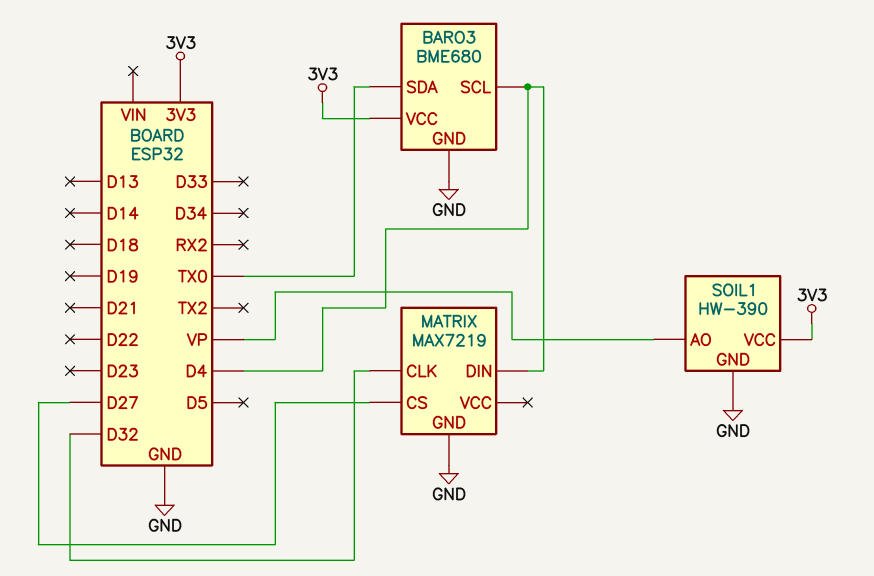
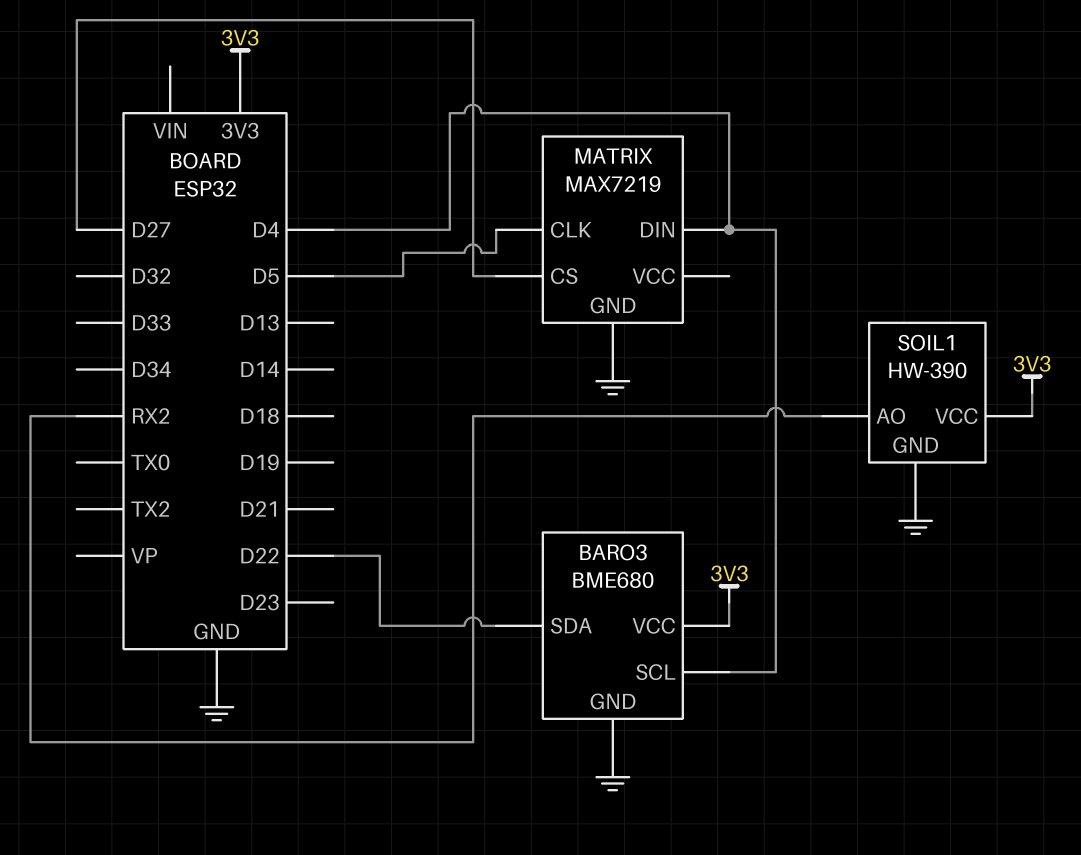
BARO3 pin SDA: TX0 -> D22
MATRIX pin CLK: D32 -> D5
SOIL1 pin AO: VP -> RX2

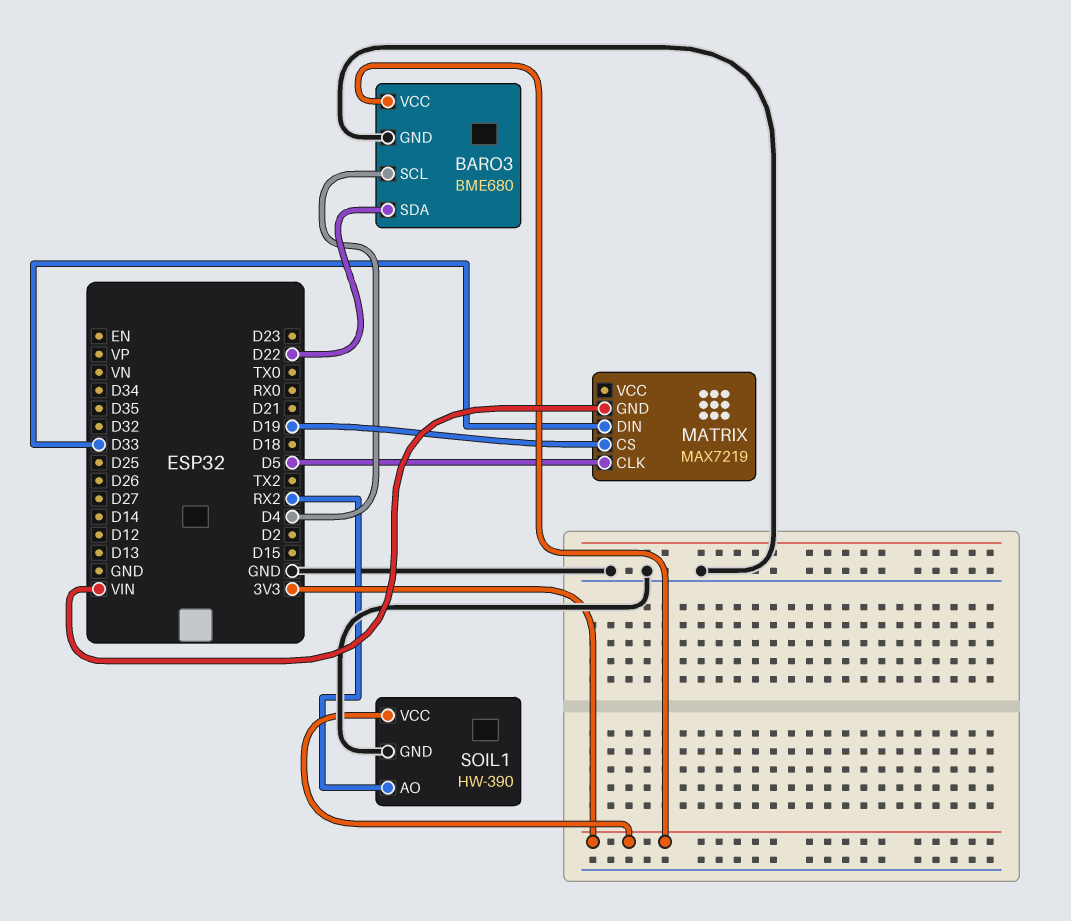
MATRIX pin CS: D27 -> D19
MATRIX pin DIN: D4 -> D33
MATRIX pin GND: GND -> VIN

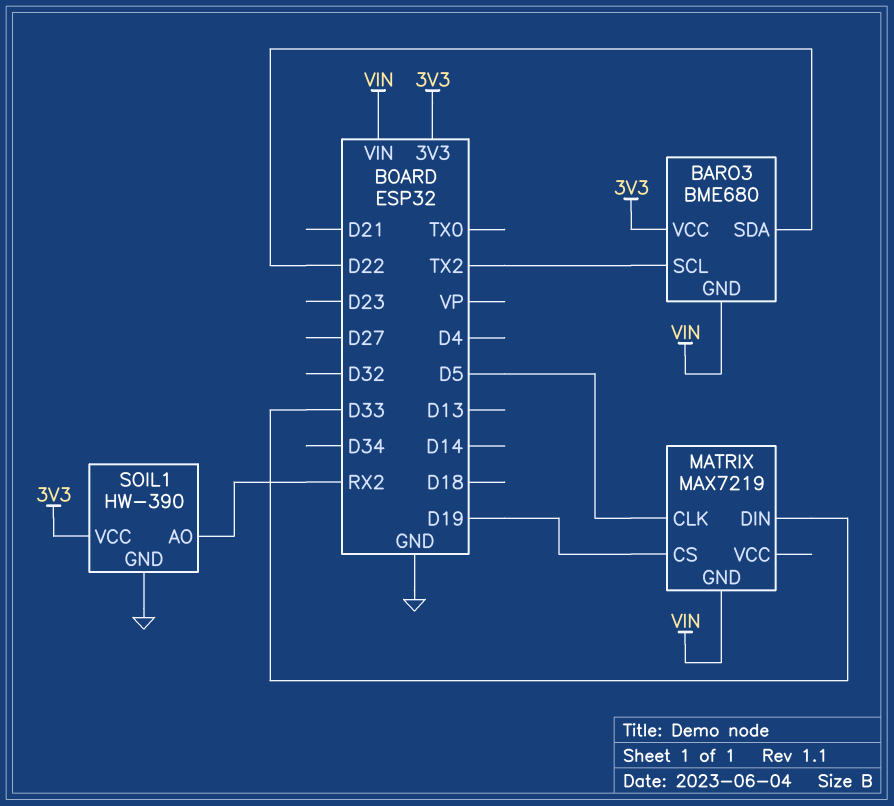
BARO3 pin GND: GND -> VIN
BARO3 pin SCL: D4 -> TX2

